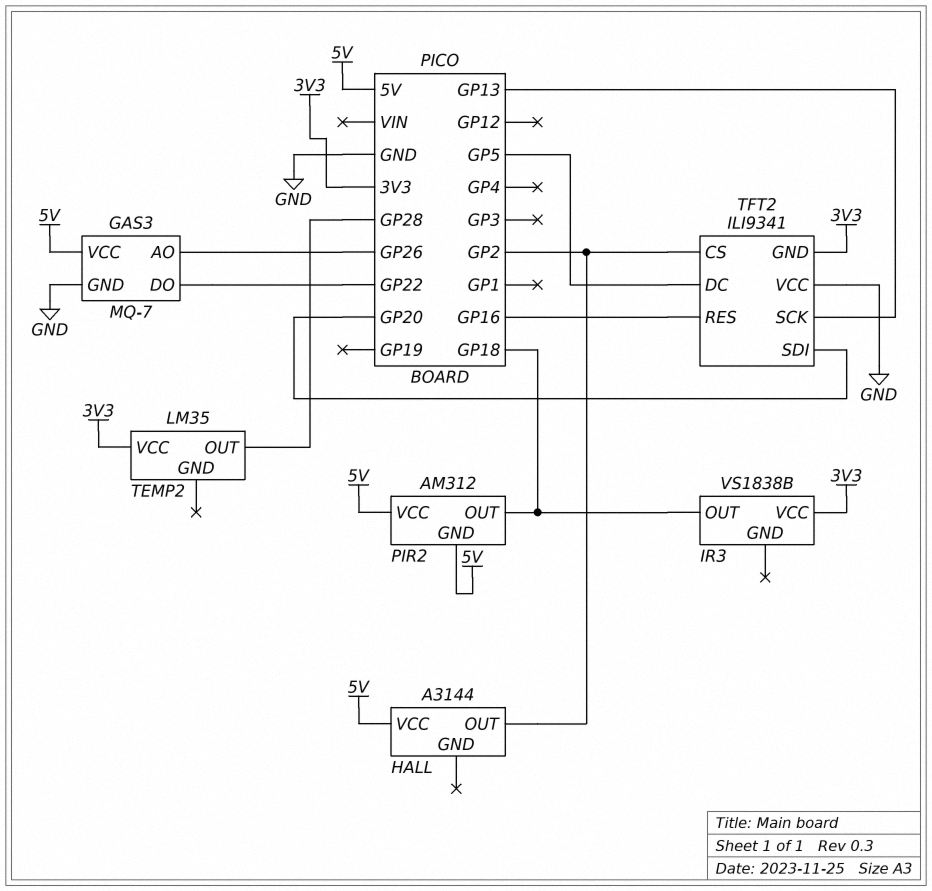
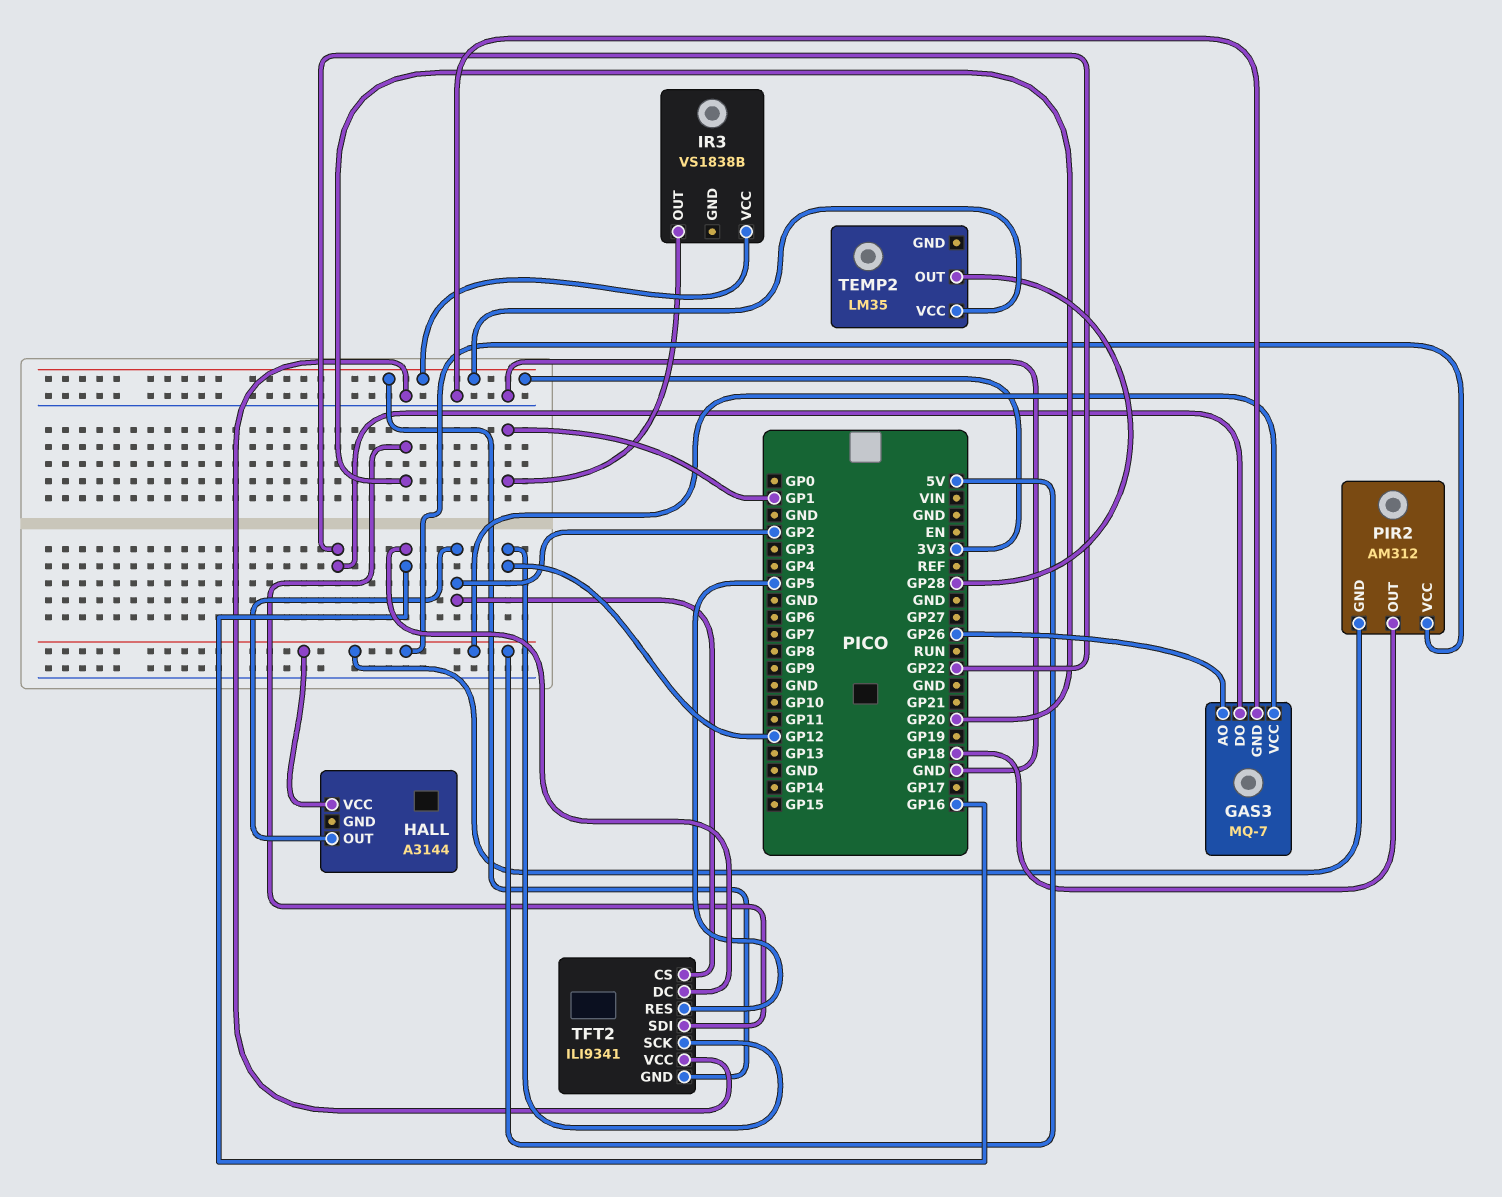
IR3 pin OUT: GP18 -> GP1
TFT2 pin DC: GP5 -> GP16
TFT2 pin RES: GP16 -> GP5
TFT2 pin SCK: GP13 -> GP12

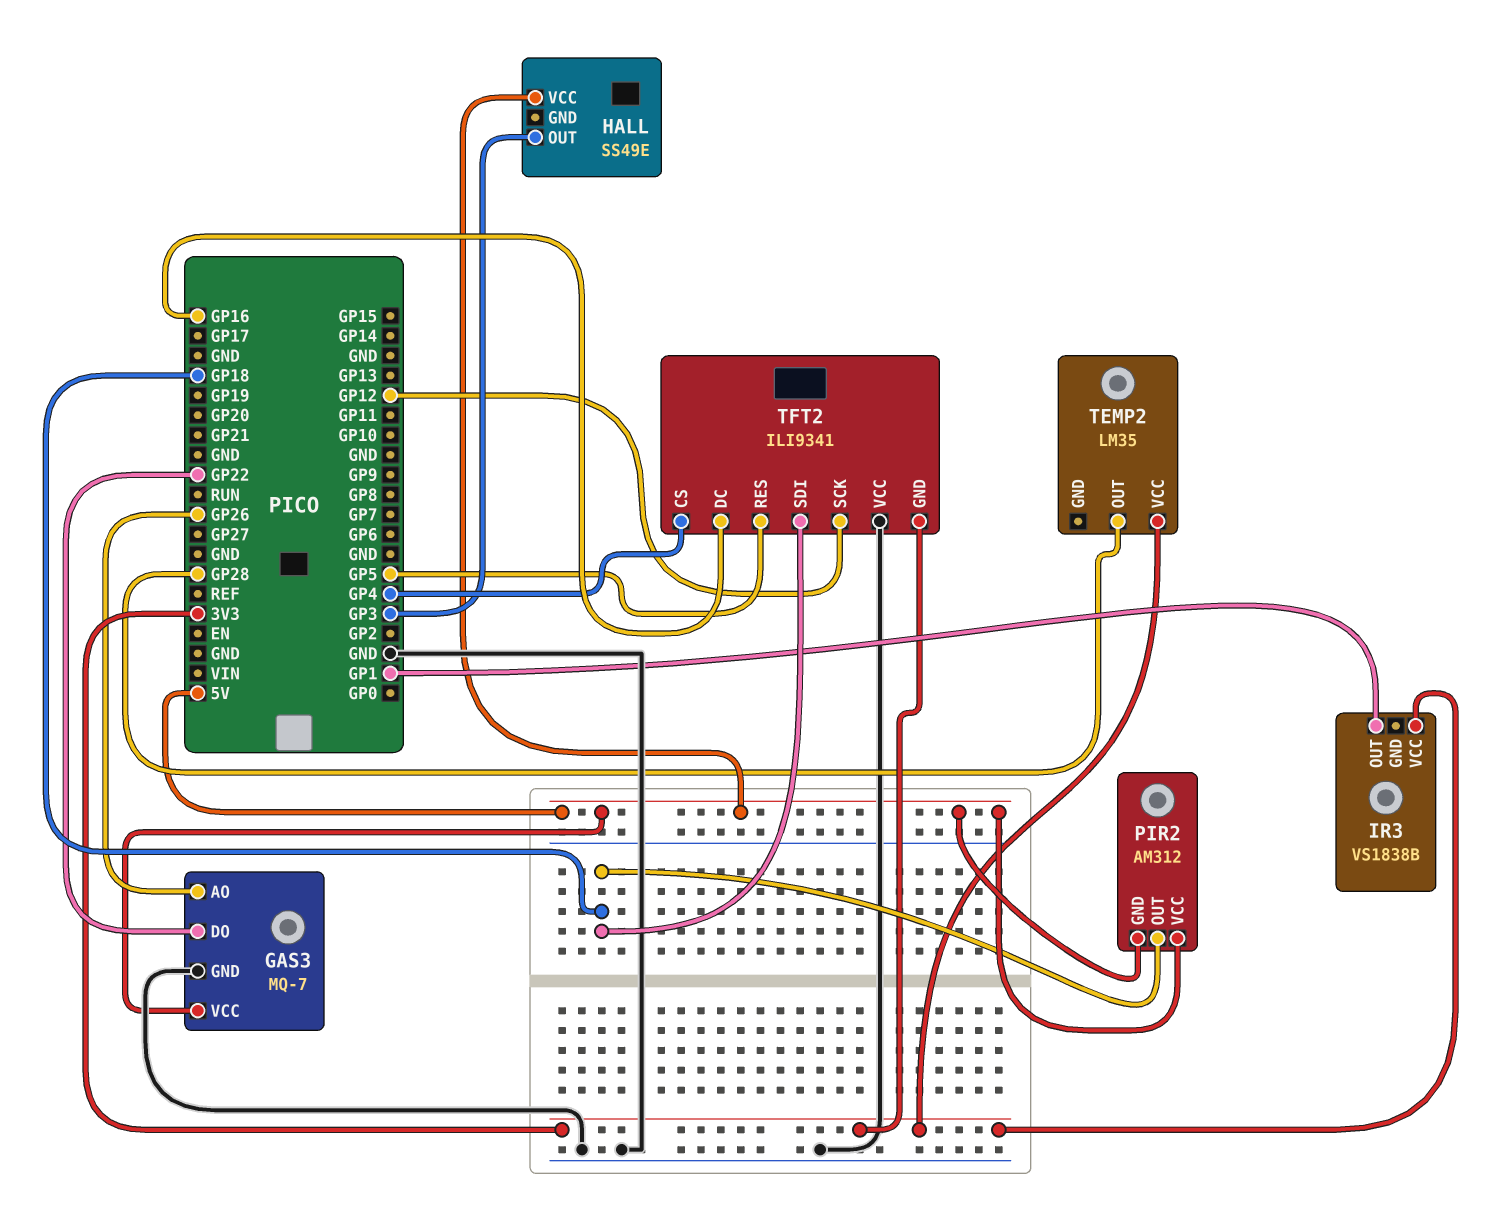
HALL: A3144 -> SS49E
HALL pin OUT: GP2 -> GP3
TFT2 pin CS: GP2 -> GP4
TFT2 pin SDI: GP20 -> GP18

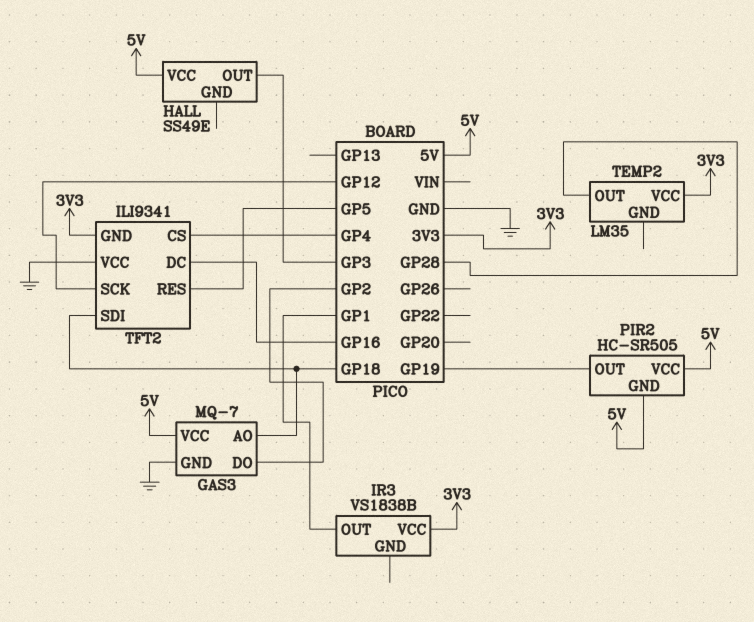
GAS3 pin AO: GP26 -> GP18
GAS3 pin DO: GP22 -> GP2
PIR2: AM312 -> HC-SR505
PIR2 pin OUT: GP18 -> GP19

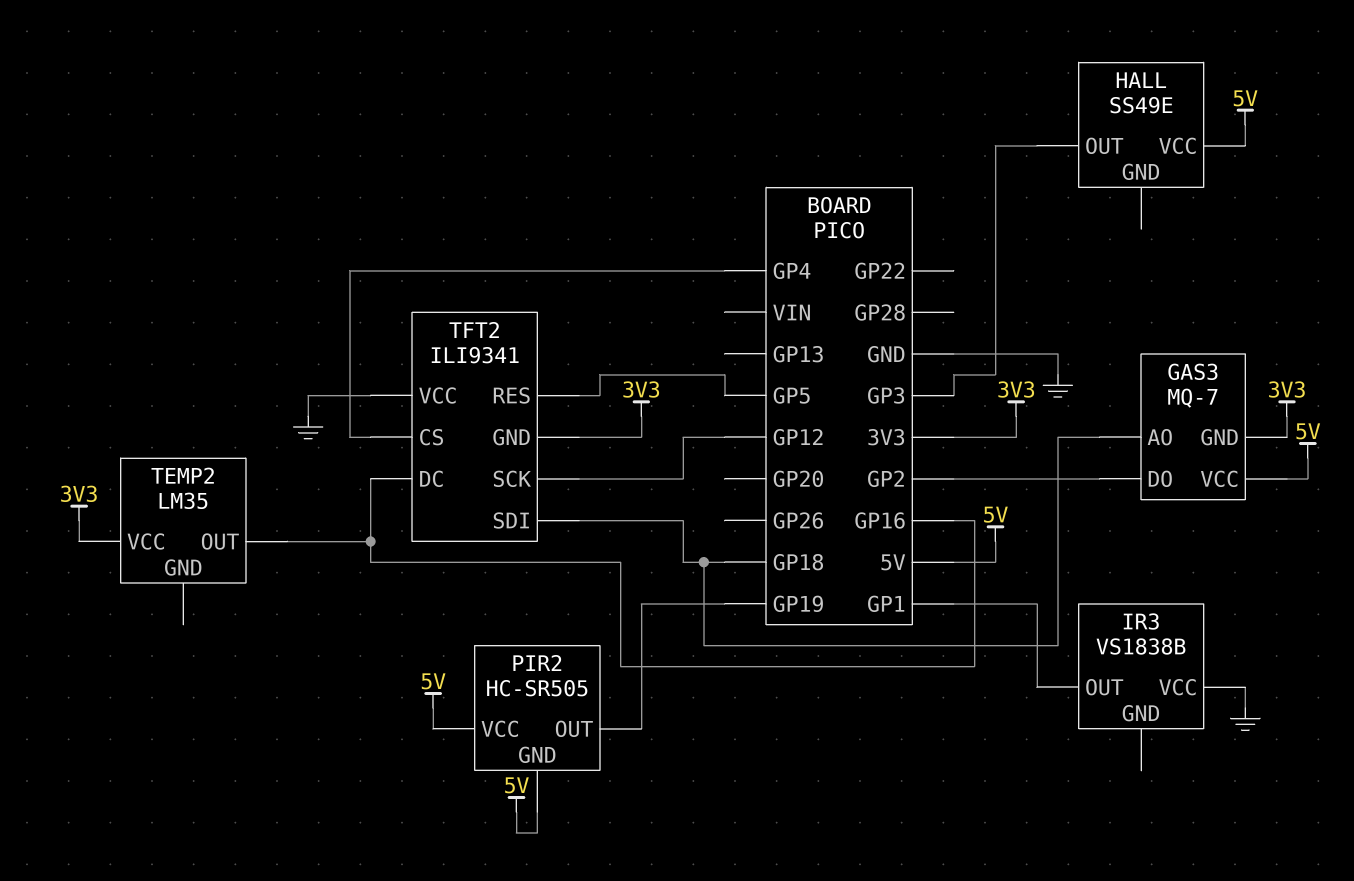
GAS3 pin GND: GND -> 3V3
IR3 pin VCC: 3V3 -> GND
TEMP2 pin OUT: GP28 -> GP16

